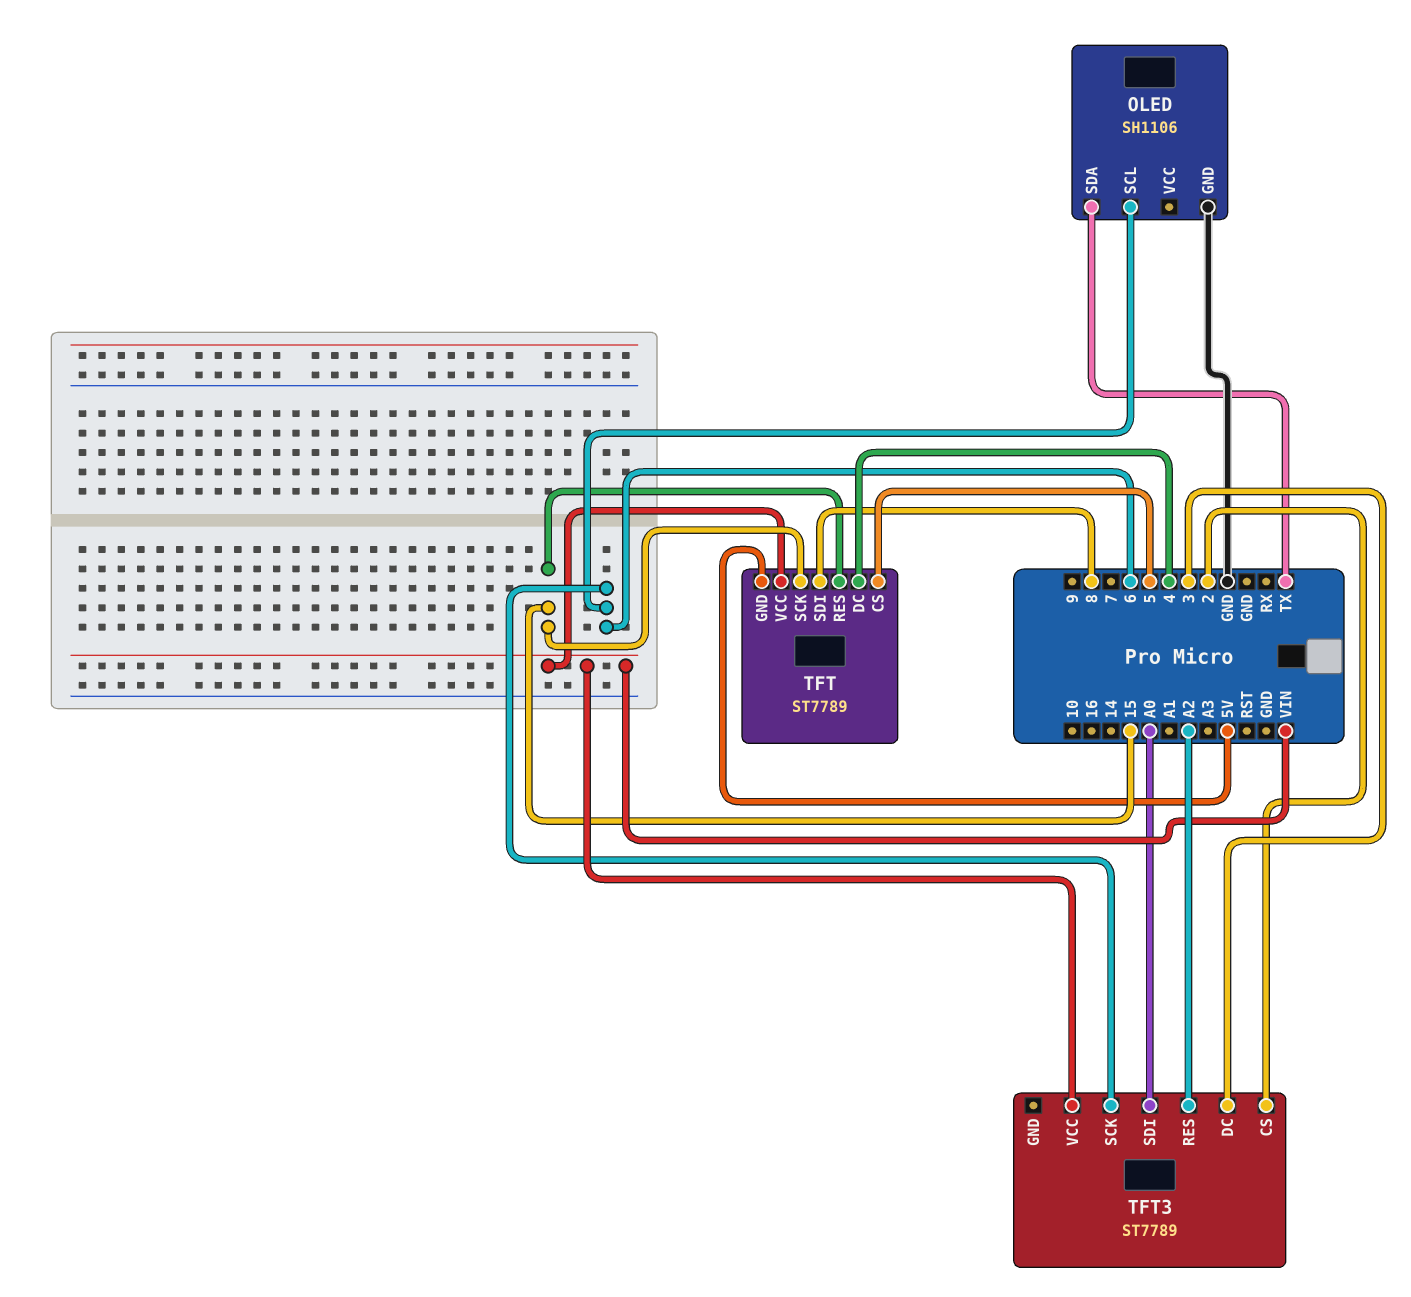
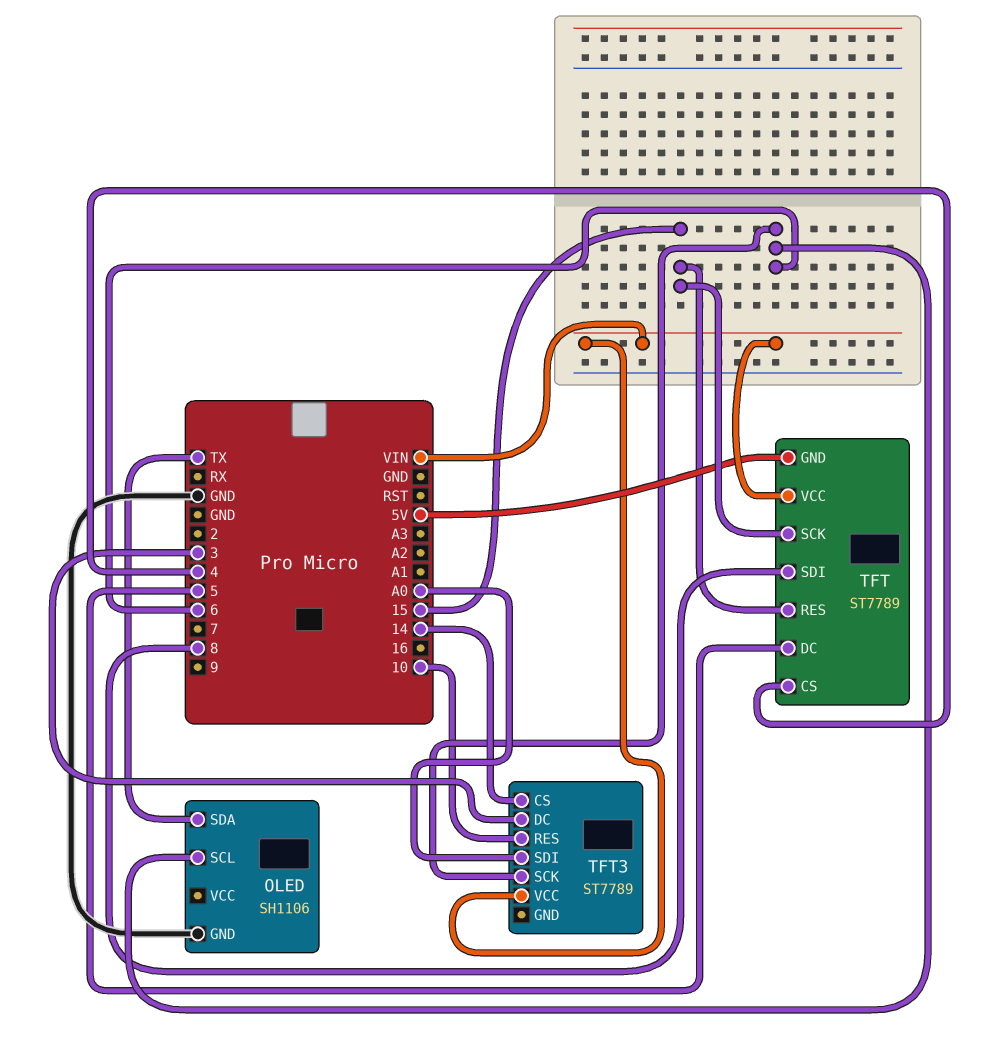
TFT pin CS: 5 -> 4
TFT pin DC: 4 -> 5
TFT3 pin CS: 2 -> 14
TFT3 pin RES: A2 -> 10

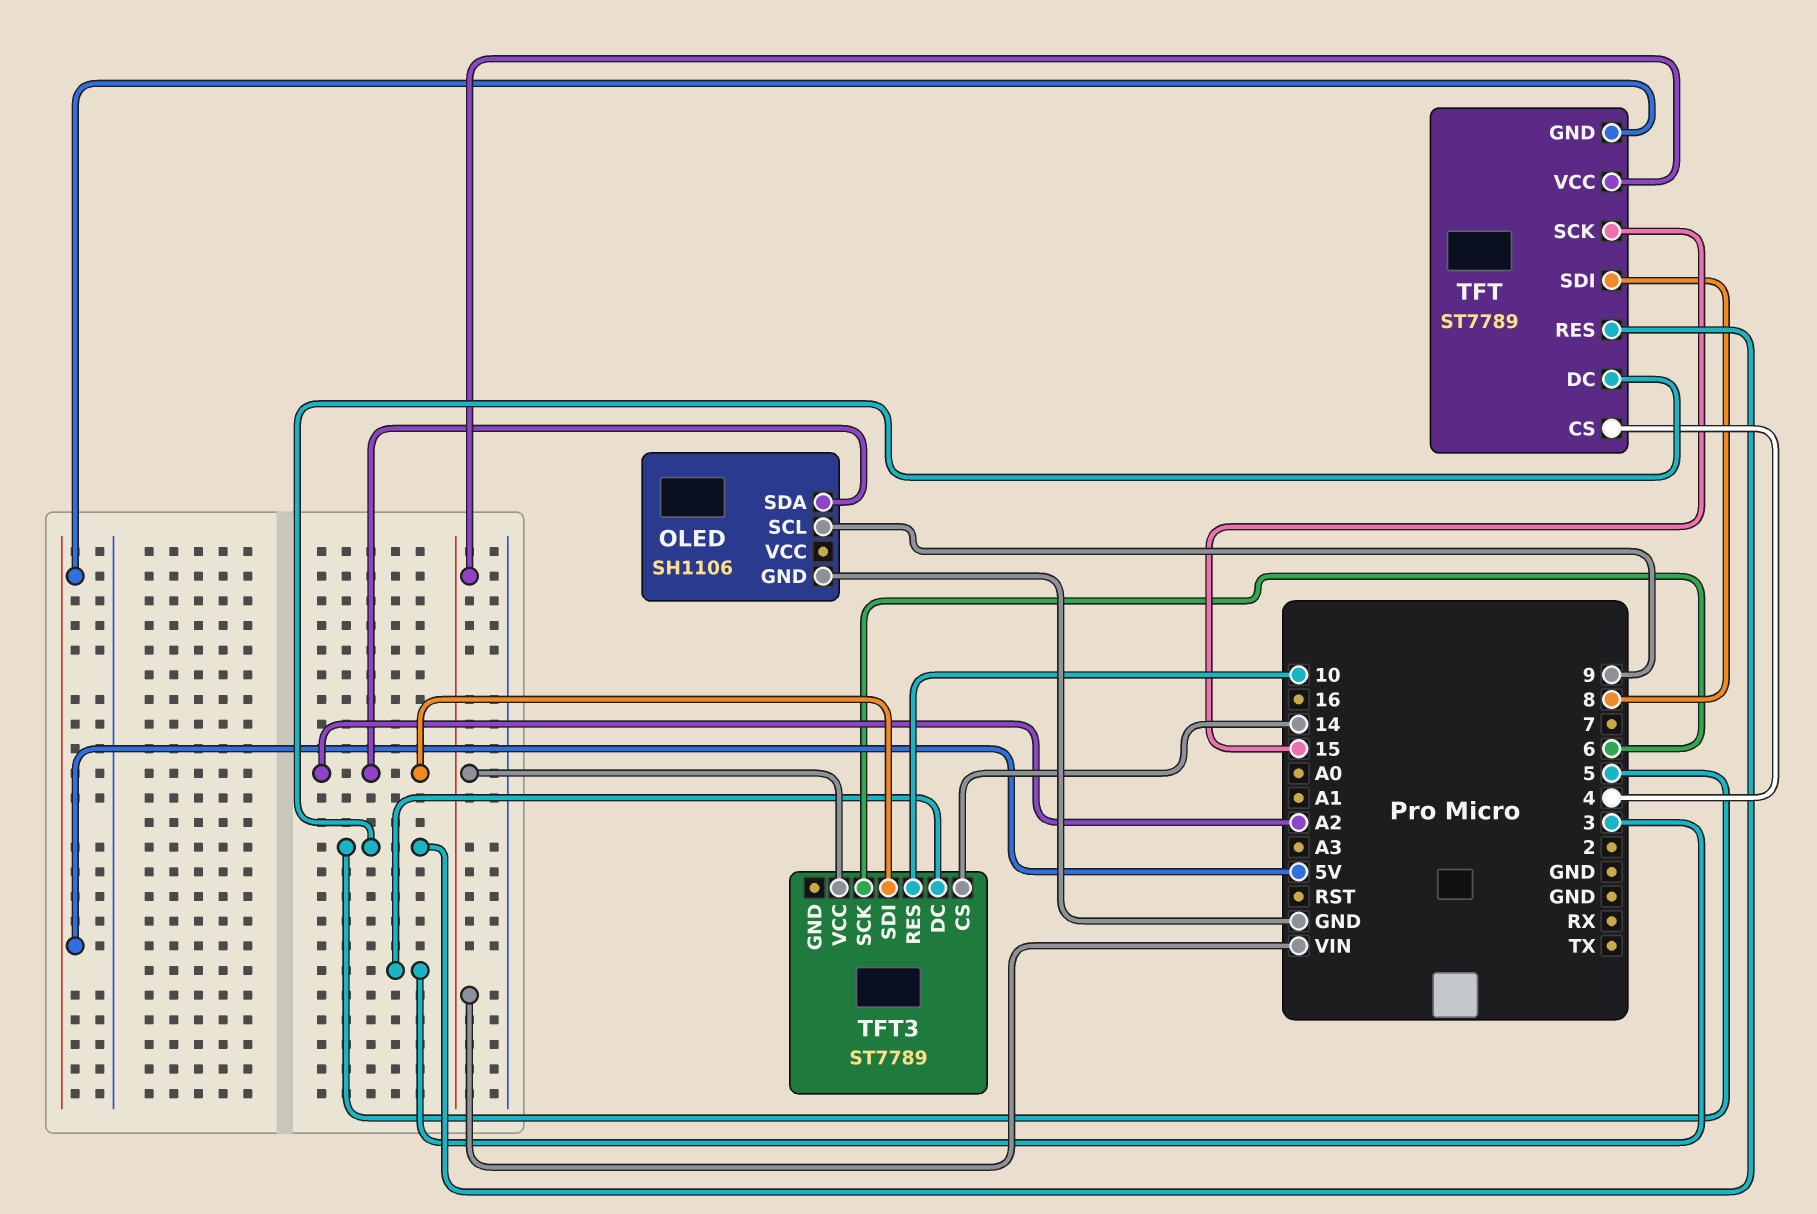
OLED pin SCL: 6 -> 9
OLED pin SDA: TX -> A2
TFT pin RES: 15 -> 5
TFT3 pin SDI: A0 -> A2

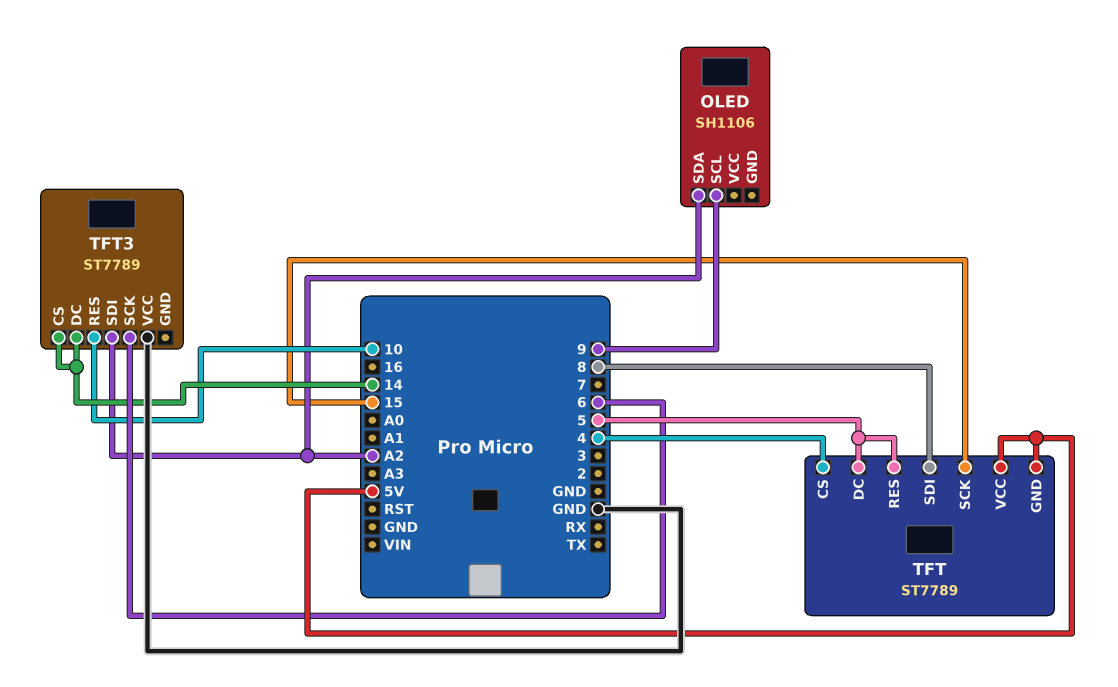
OLED pin GND: GND -> none
TFT pin VCC: VIN -> 5V
TFT3 pin DC: 3 -> 14
TFT3 pin VCC: VIN -> GND

